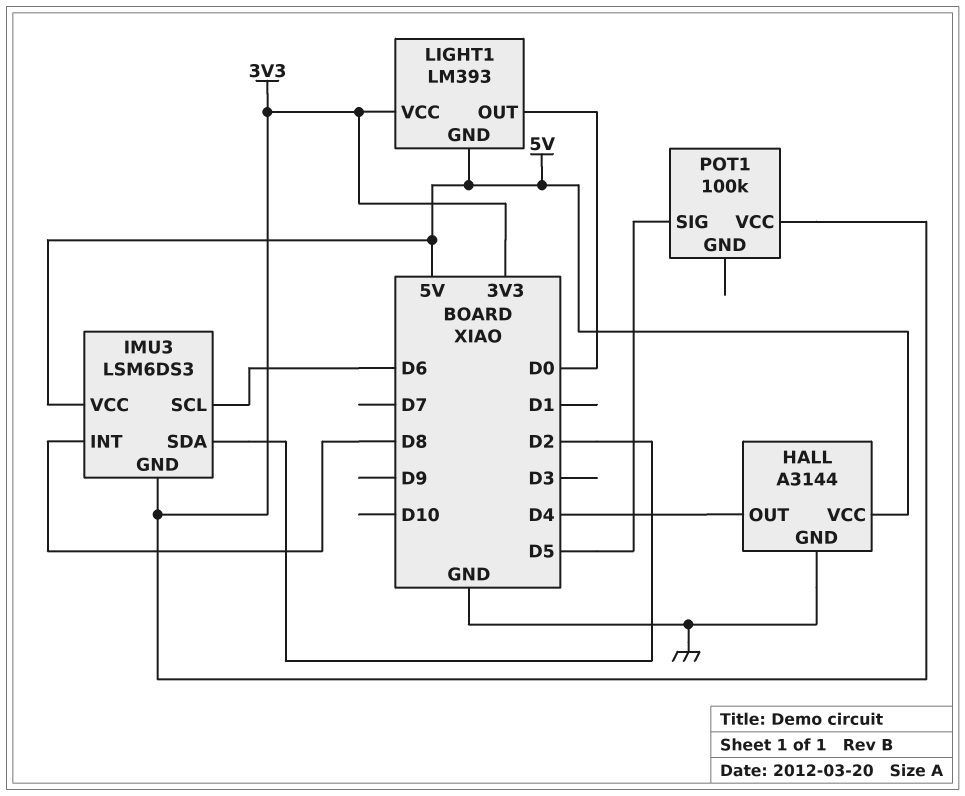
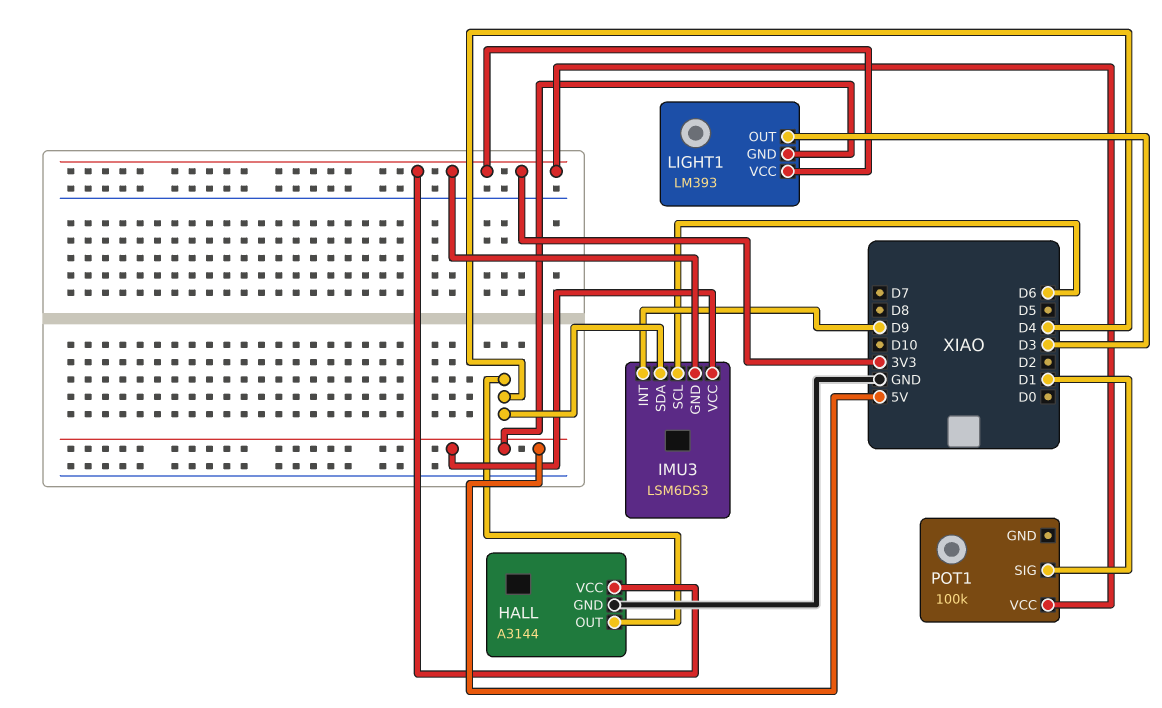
HALL pin VCC: 5V -> 3V3
IMU3 pin INT: D8 -> D9
IMU3 pin SDA: D2 -> D4
LIGHT1 pin OUT: D0 -> D3
POT1 pin SIG: D5 -> D1

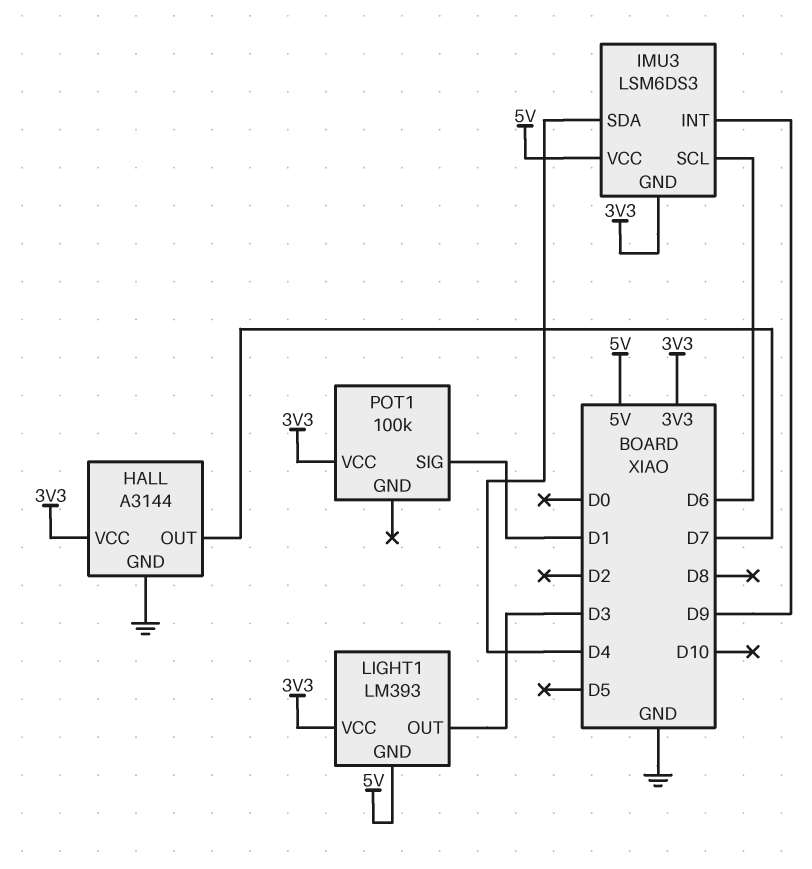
HALL pin OUT: D4 -> D7

